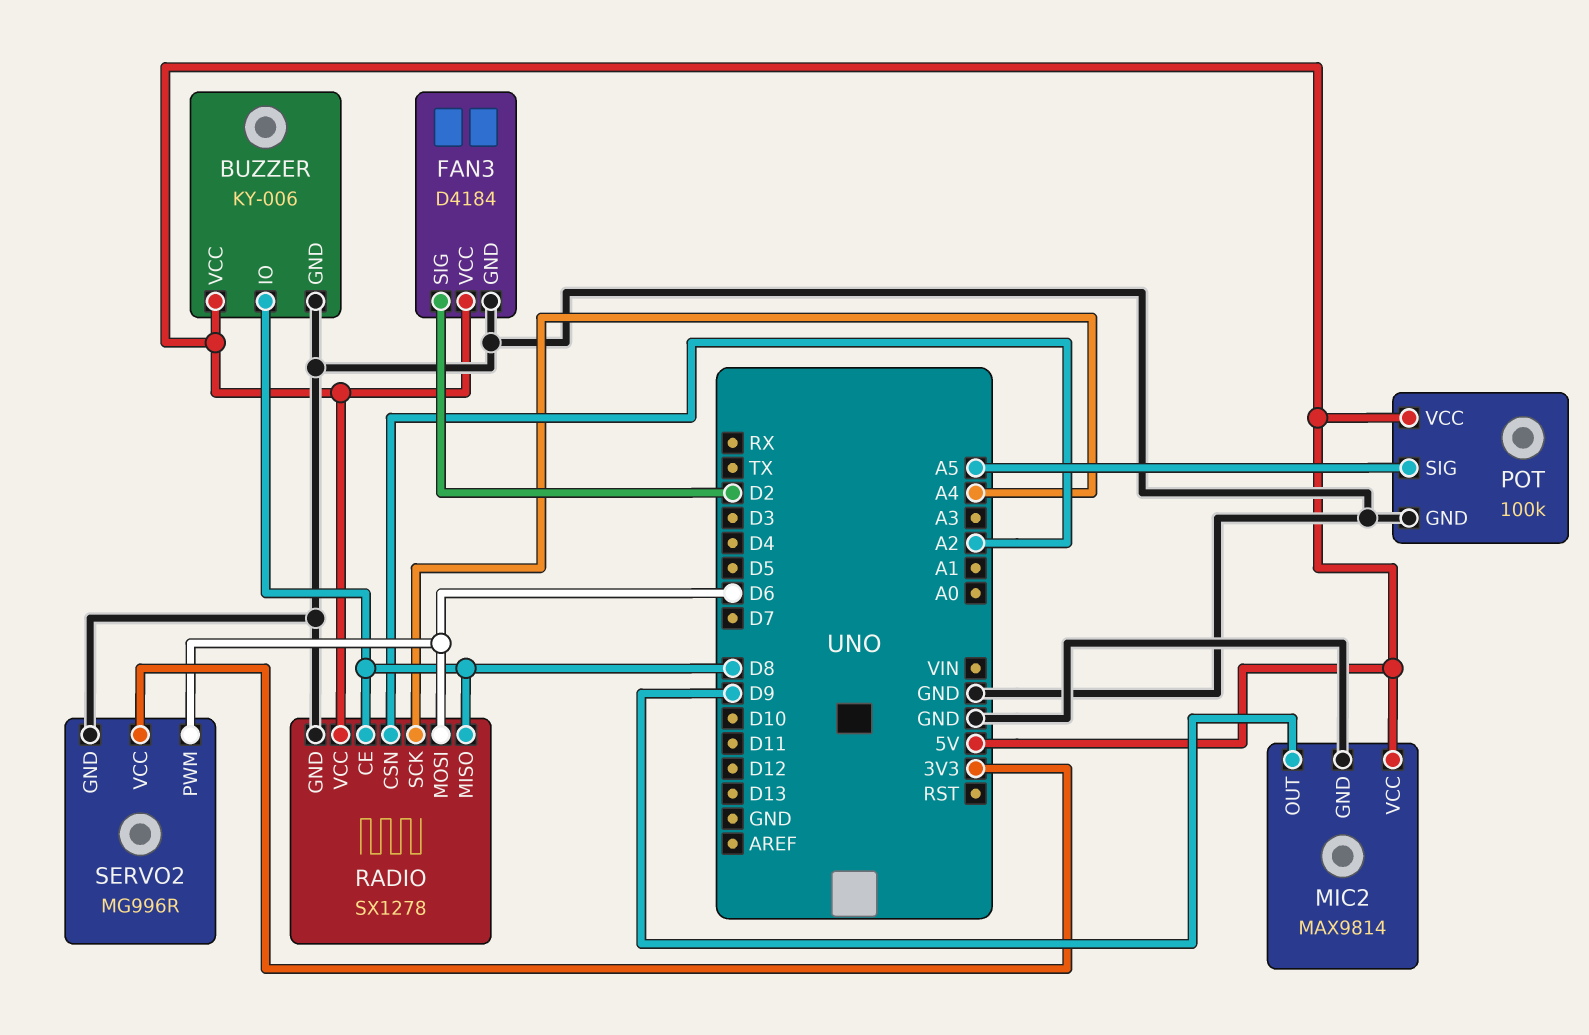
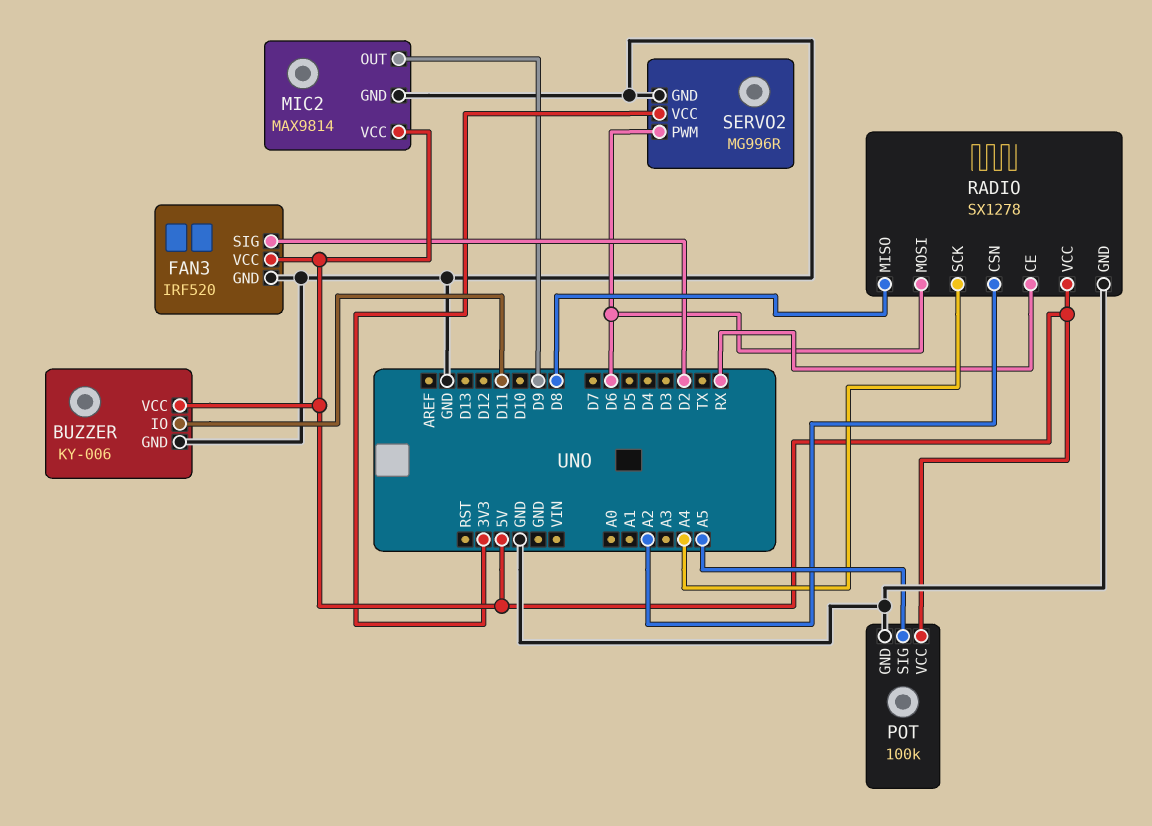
BUZZER pin IO: D8 -> D11
FAN3: D4184 -> IRF520
RADIO pin CE: D8 -> RX

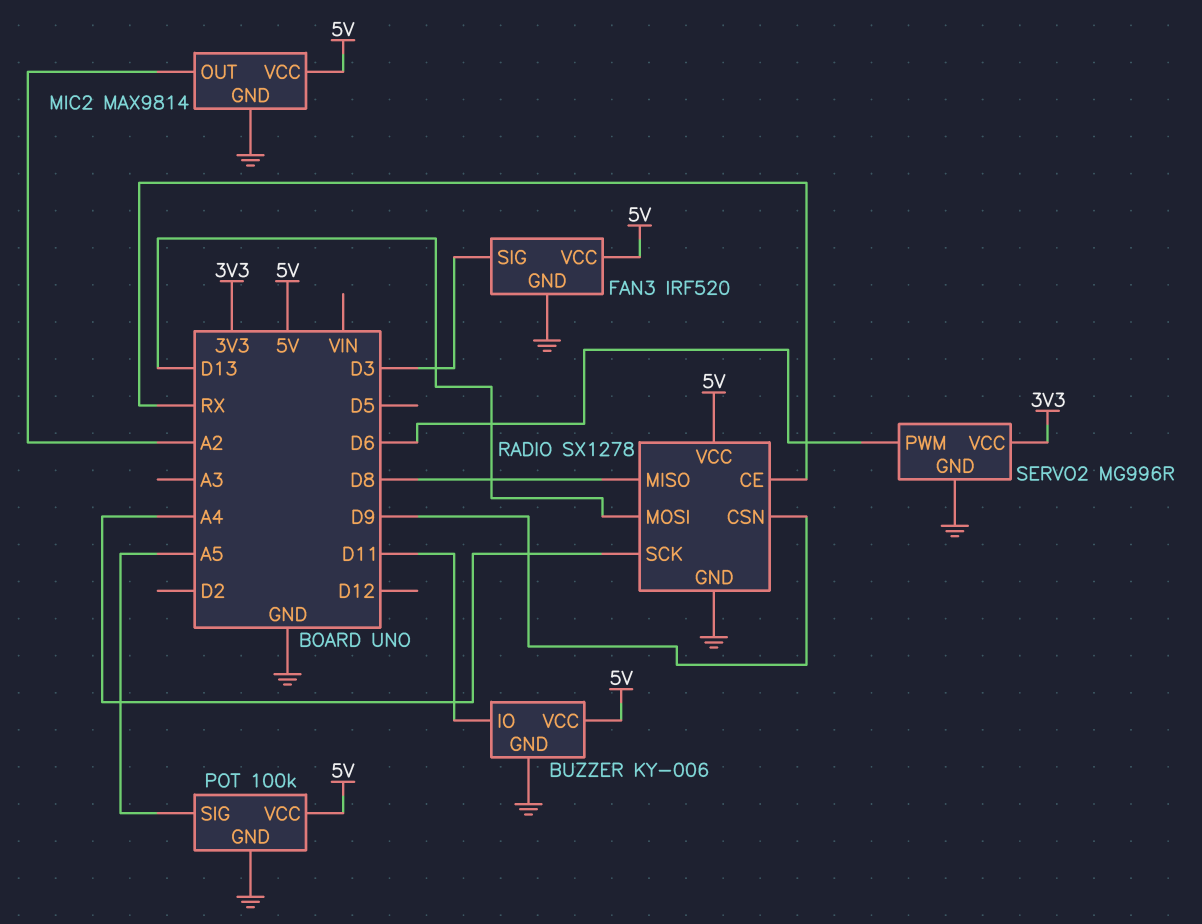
FAN3 pin SIG: D2 -> D3
MIC2 pin OUT: D9 -> A2
RADIO pin CSN: A2 -> D9
RADIO pin MOSI: D6 -> D13

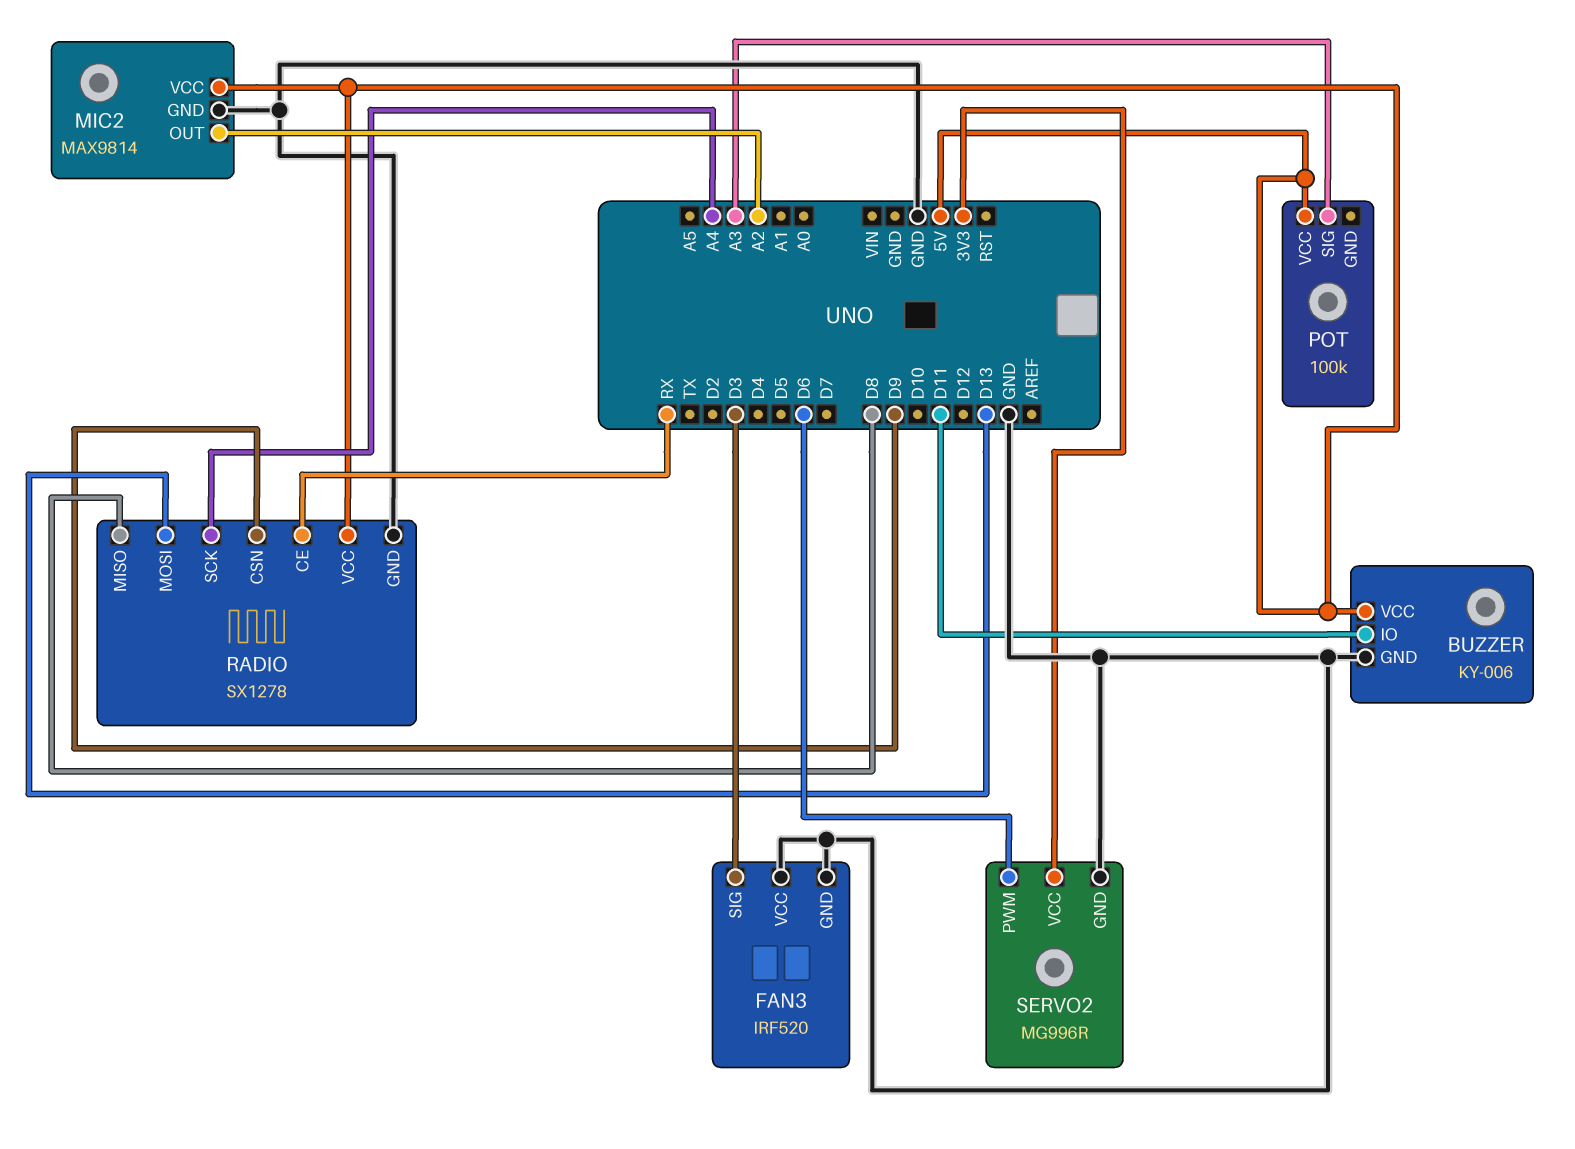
FAN3 pin VCC: 5V -> GND
POT pin GND: GND -> none
POT pin SIG: A5 -> A3

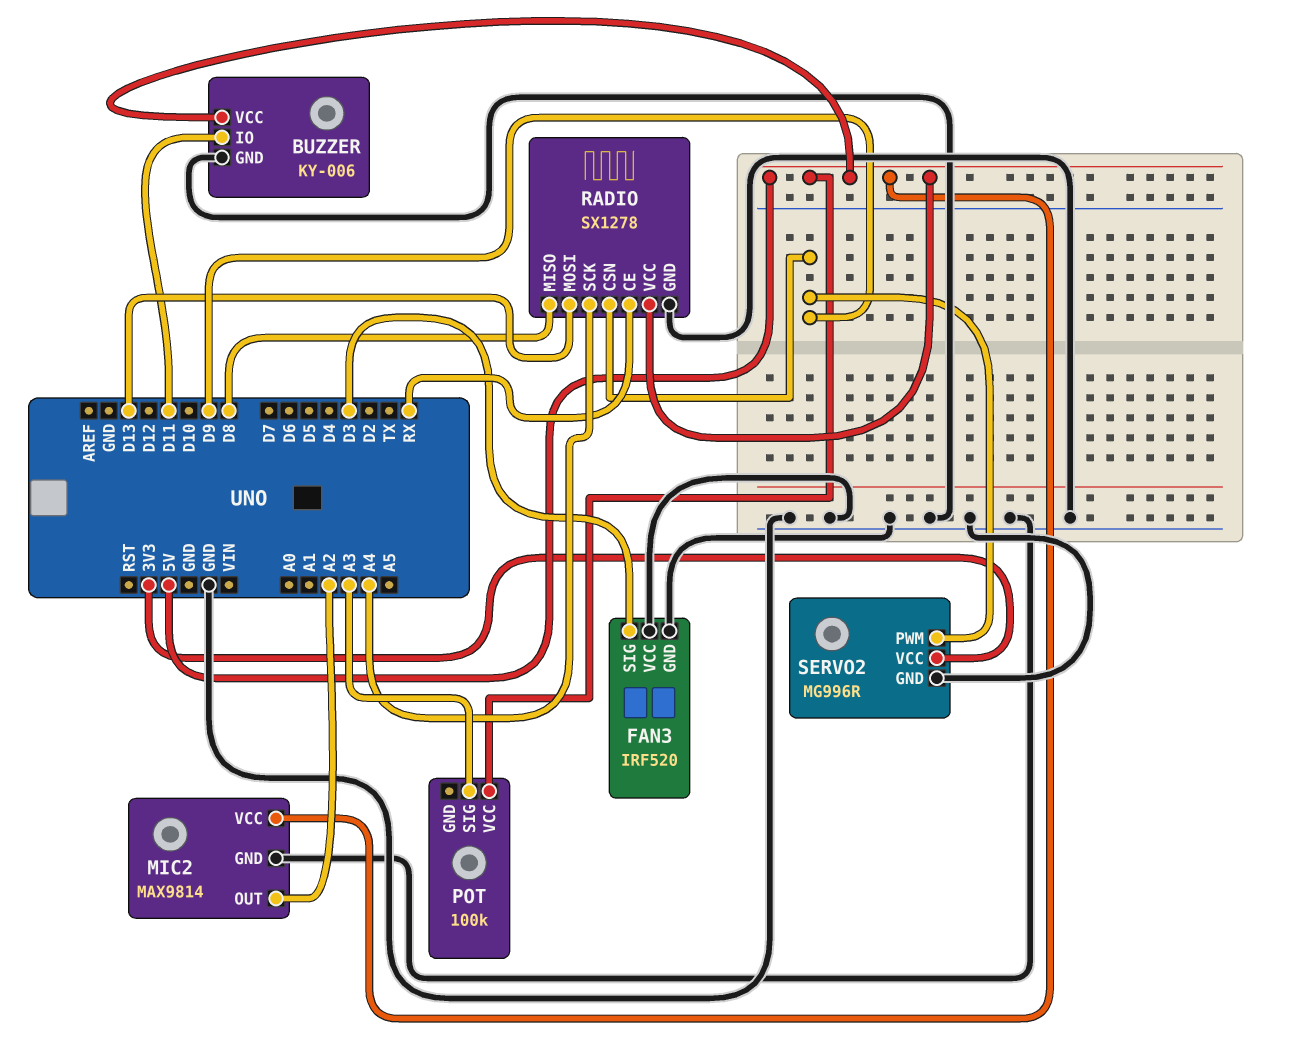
SERVO2 pin PWM: D6 -> D9

